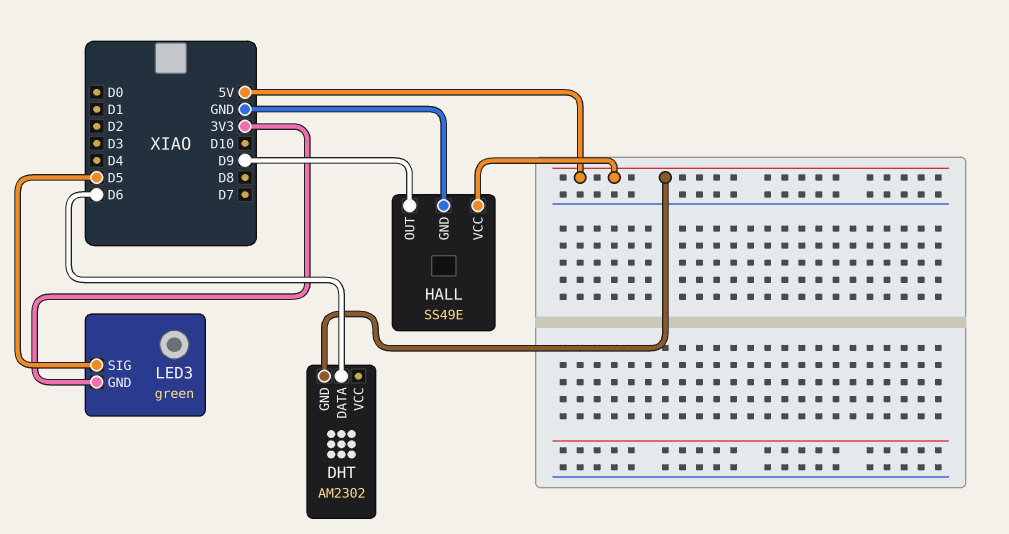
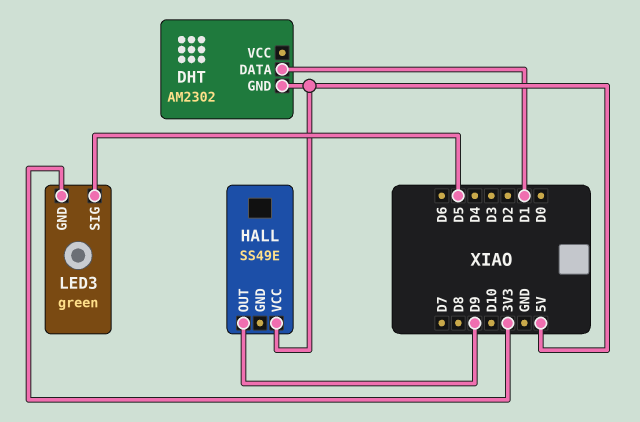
DHT pin DATA: D6 -> D1
HALL pin GND: GND -> none

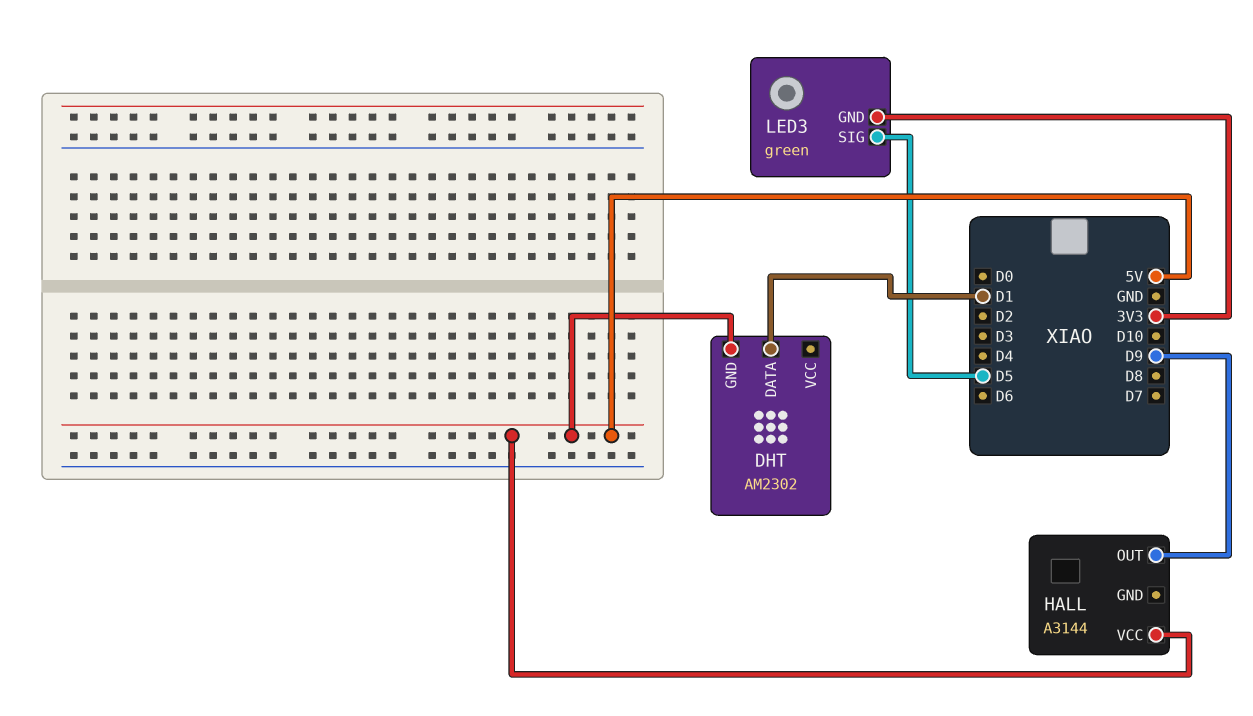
HALL: SS49E -> A3144

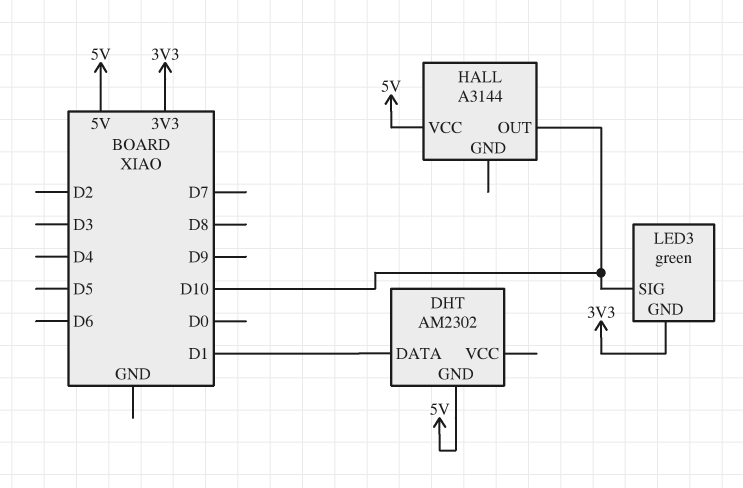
HALL pin OUT: D9 -> D10
LED3 pin SIG: D5 -> D10

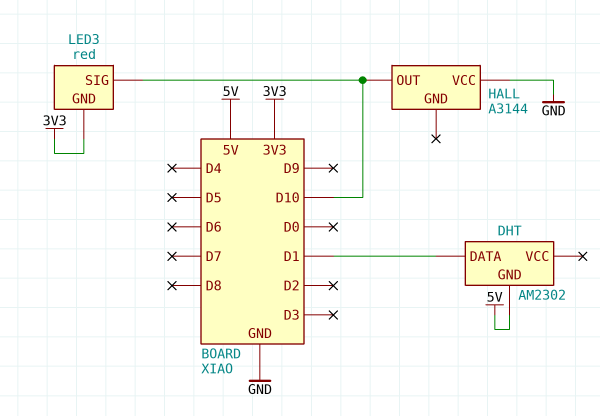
HALL pin VCC: 5V -> GND
LED3: green -> red

